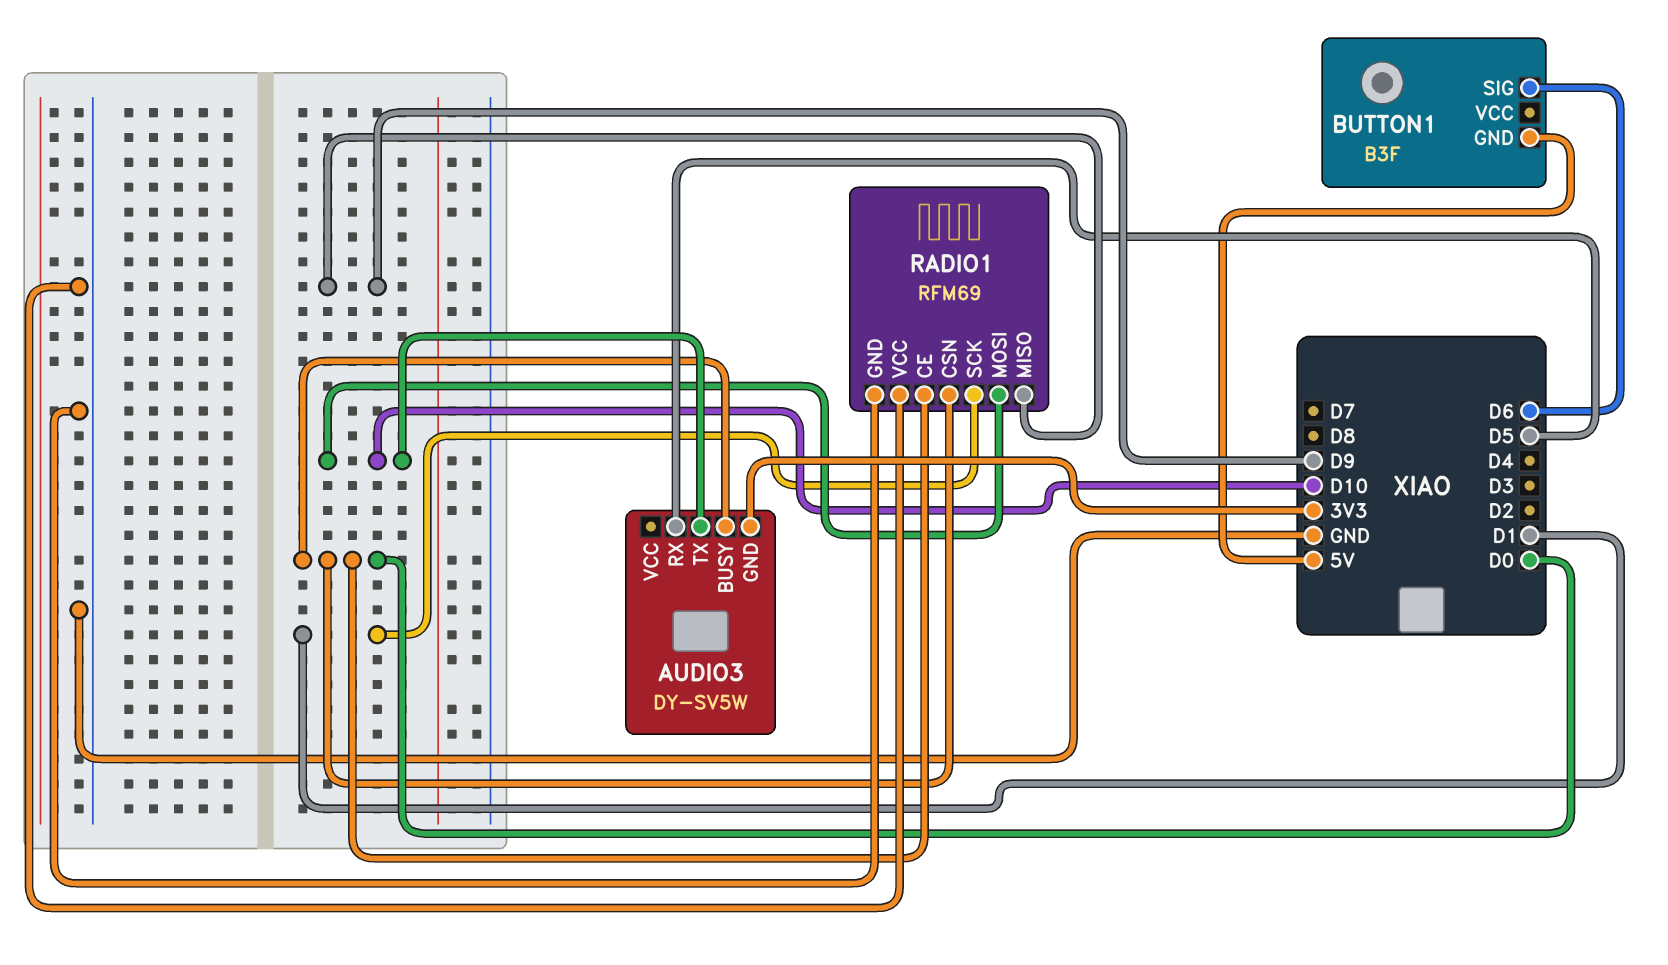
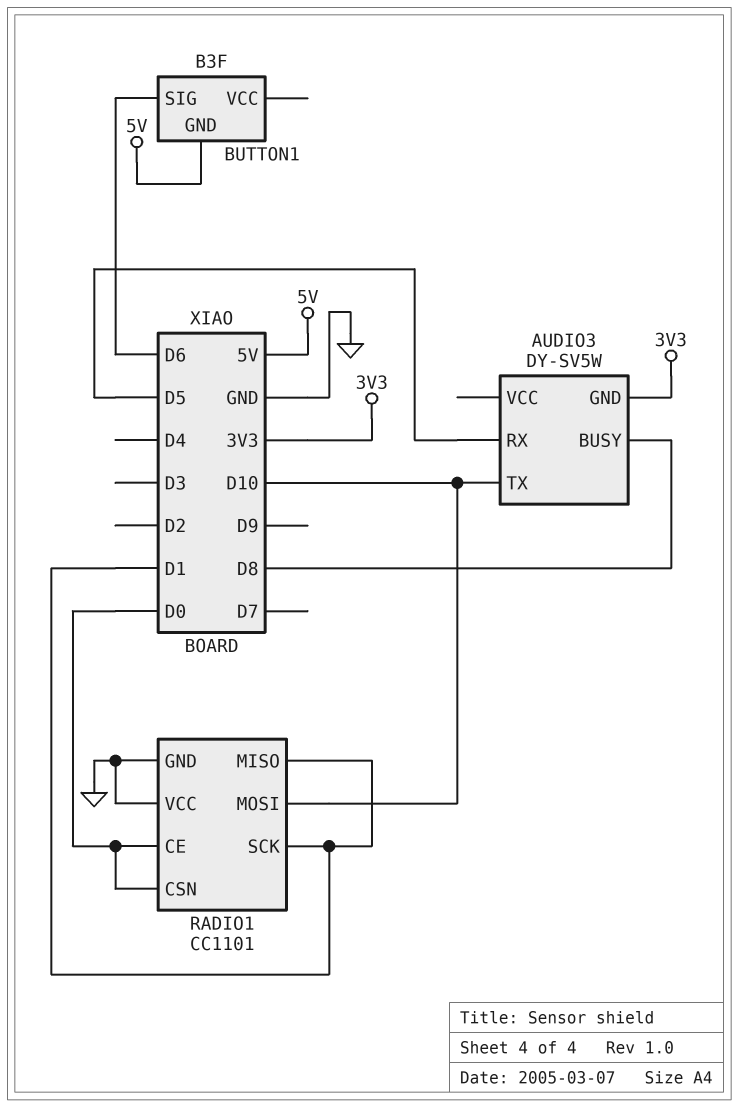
AUDIO3 pin BUSY: D0 -> D8
RADIO1: RFM69 -> CC1101
RADIO1 pin MISO: D9 -> D1

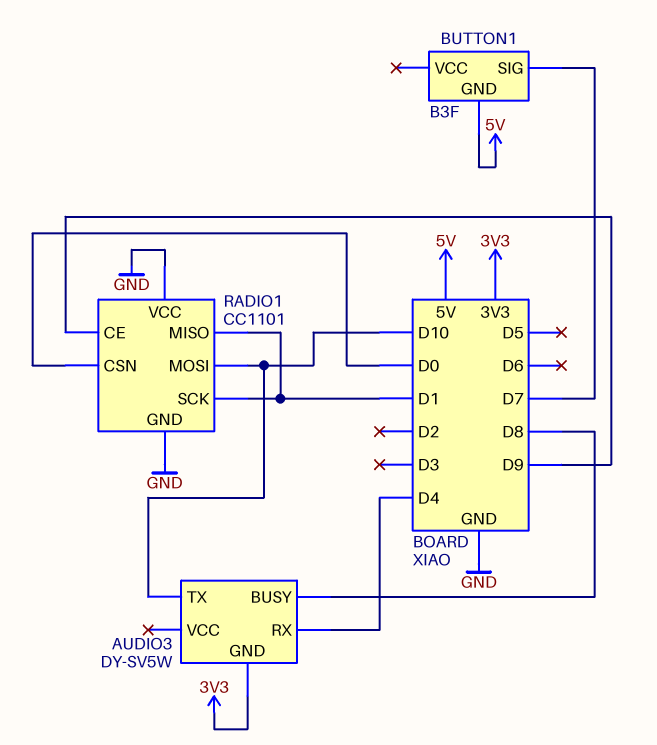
AUDIO3 pin RX: D5 -> D4
BUTTON1 pin SIG: D6 -> D7
RADIO1 pin CE: D0 -> D9

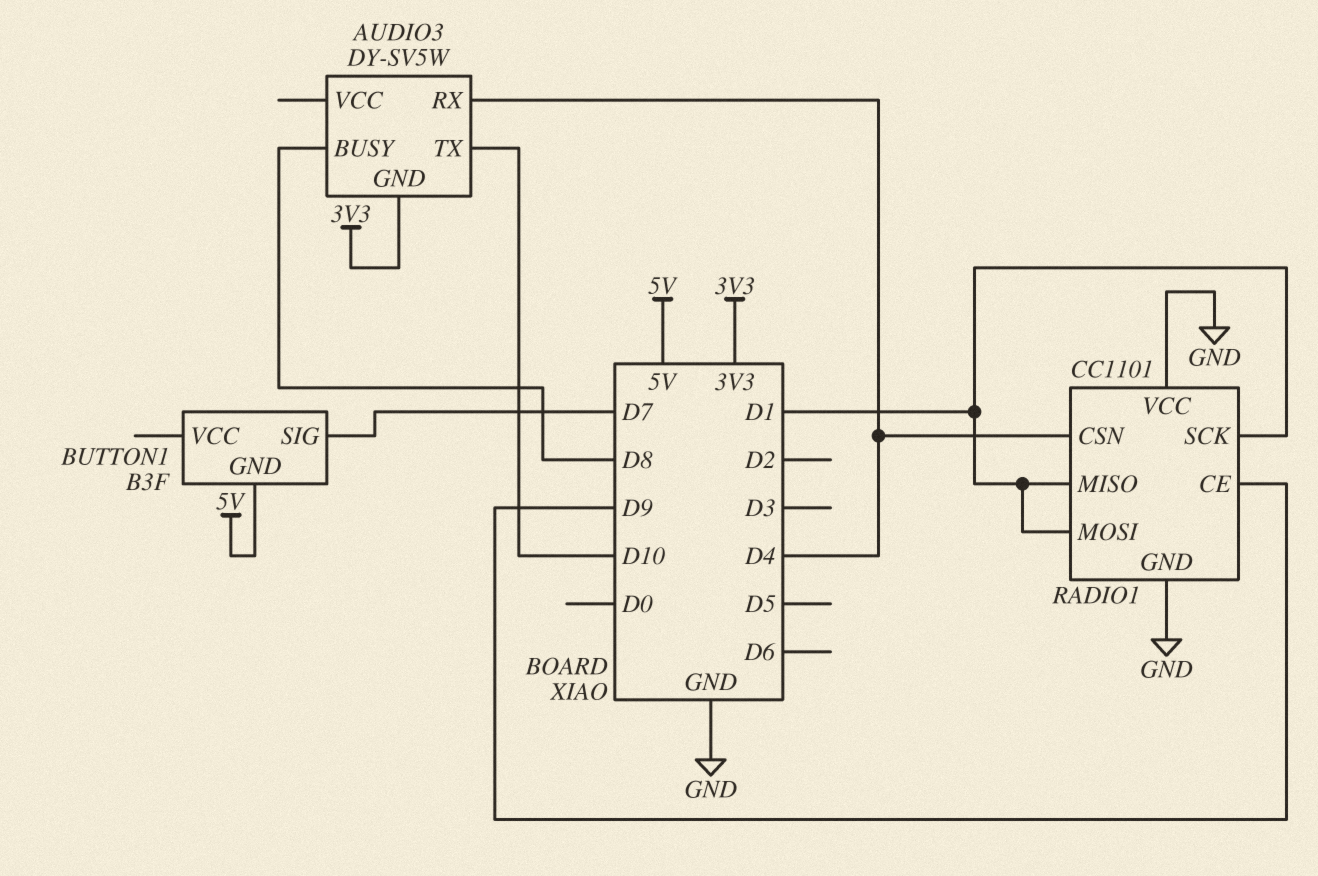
RADIO1 pin CSN: D0 -> D4
RADIO1 pin MOSI: D10 -> D1

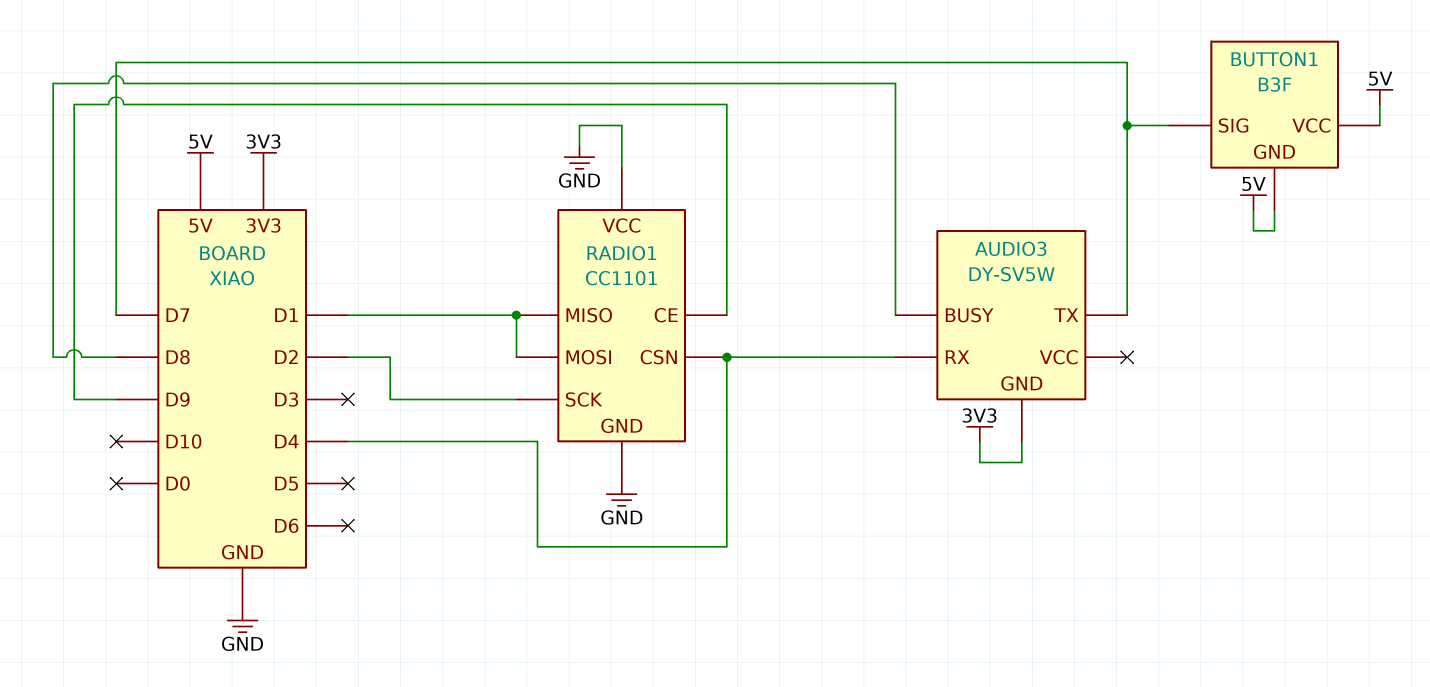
AUDIO3 pin TX: D10 -> D7
BUTTON1 pin VCC: none -> 5V
RADIO1 pin SCK: D1 -> D2

